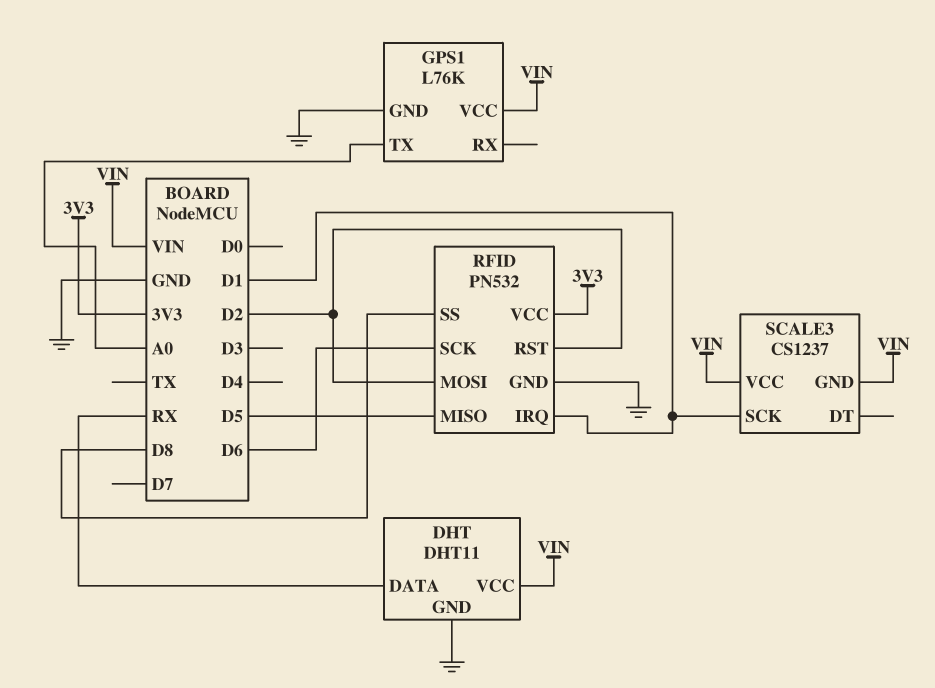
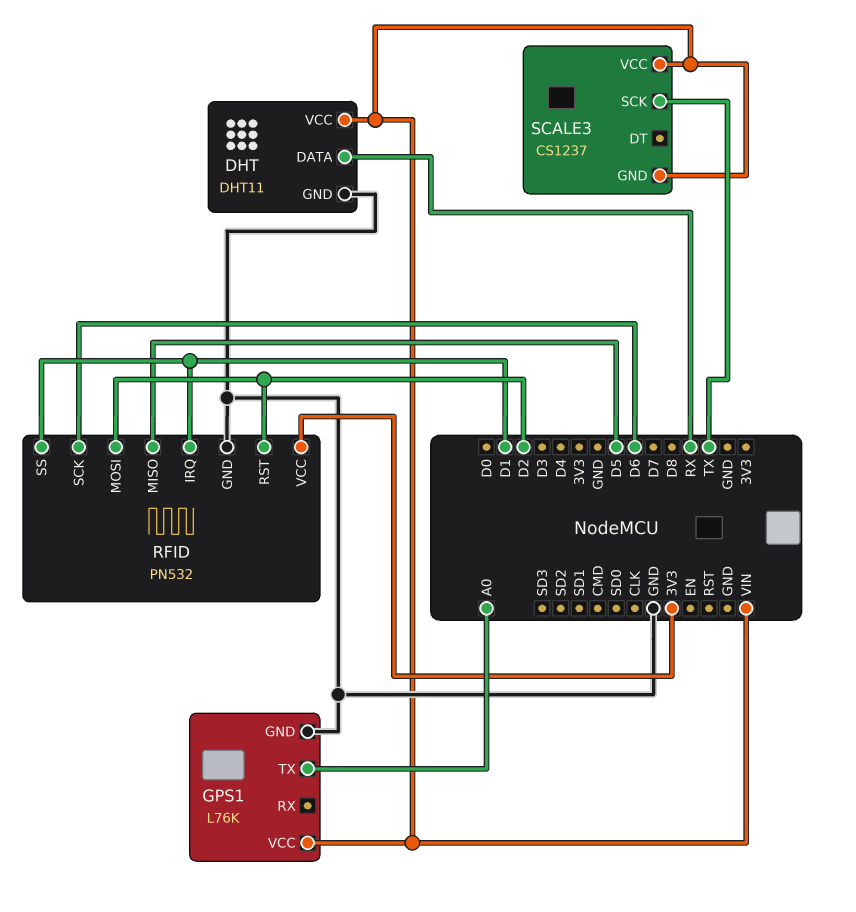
RFID pin SS: D8 -> D1
SCALE3 pin SCK: D1 -> TX

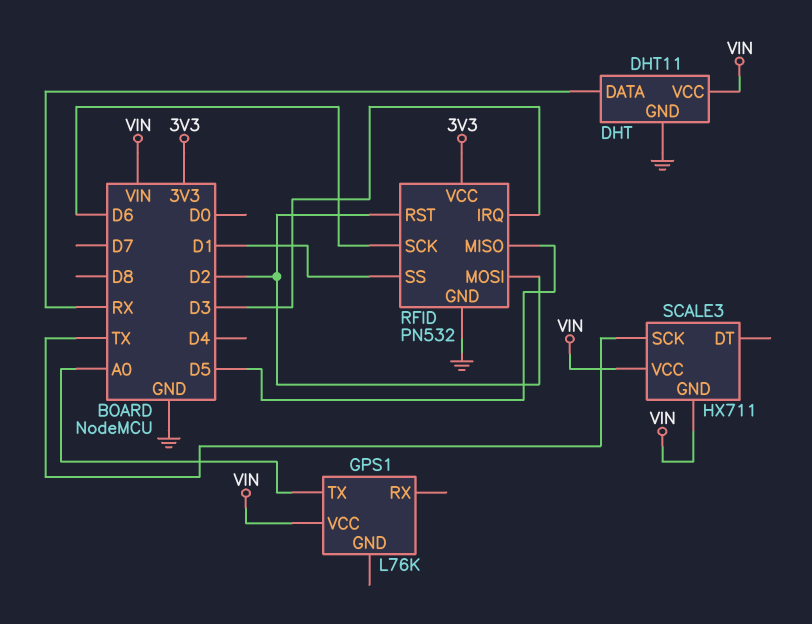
GPS1 pin GND: GND -> none
RFID pin IRQ: D1 -> D3
SCALE3: CS1237 -> HX711

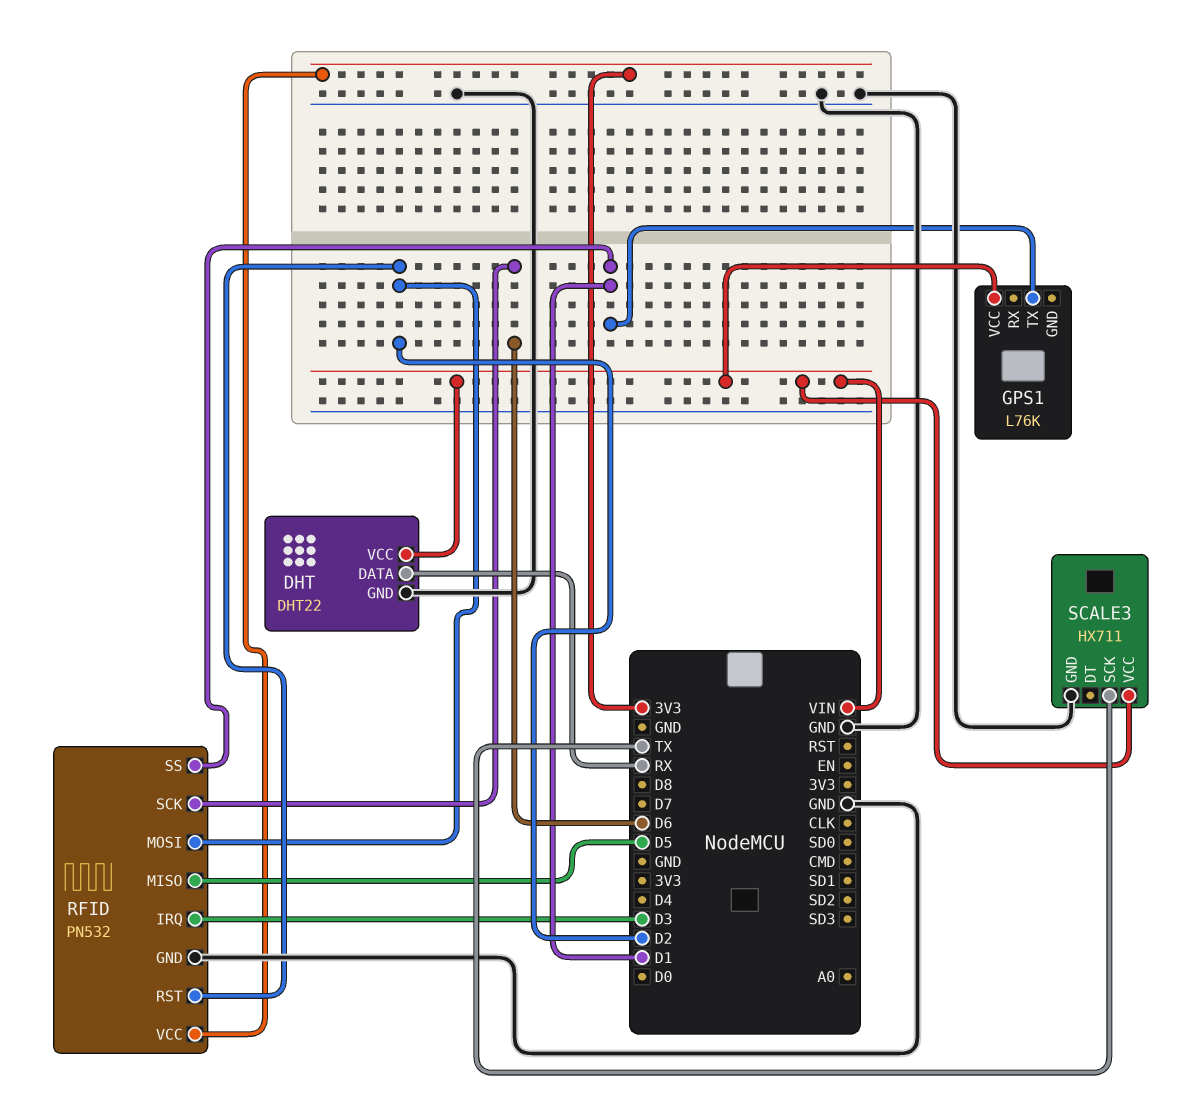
DHT: DHT11 -> DHT22
GPS1 pin TX: A0 -> D1
SCALE3 pin GND: VIN -> GND

